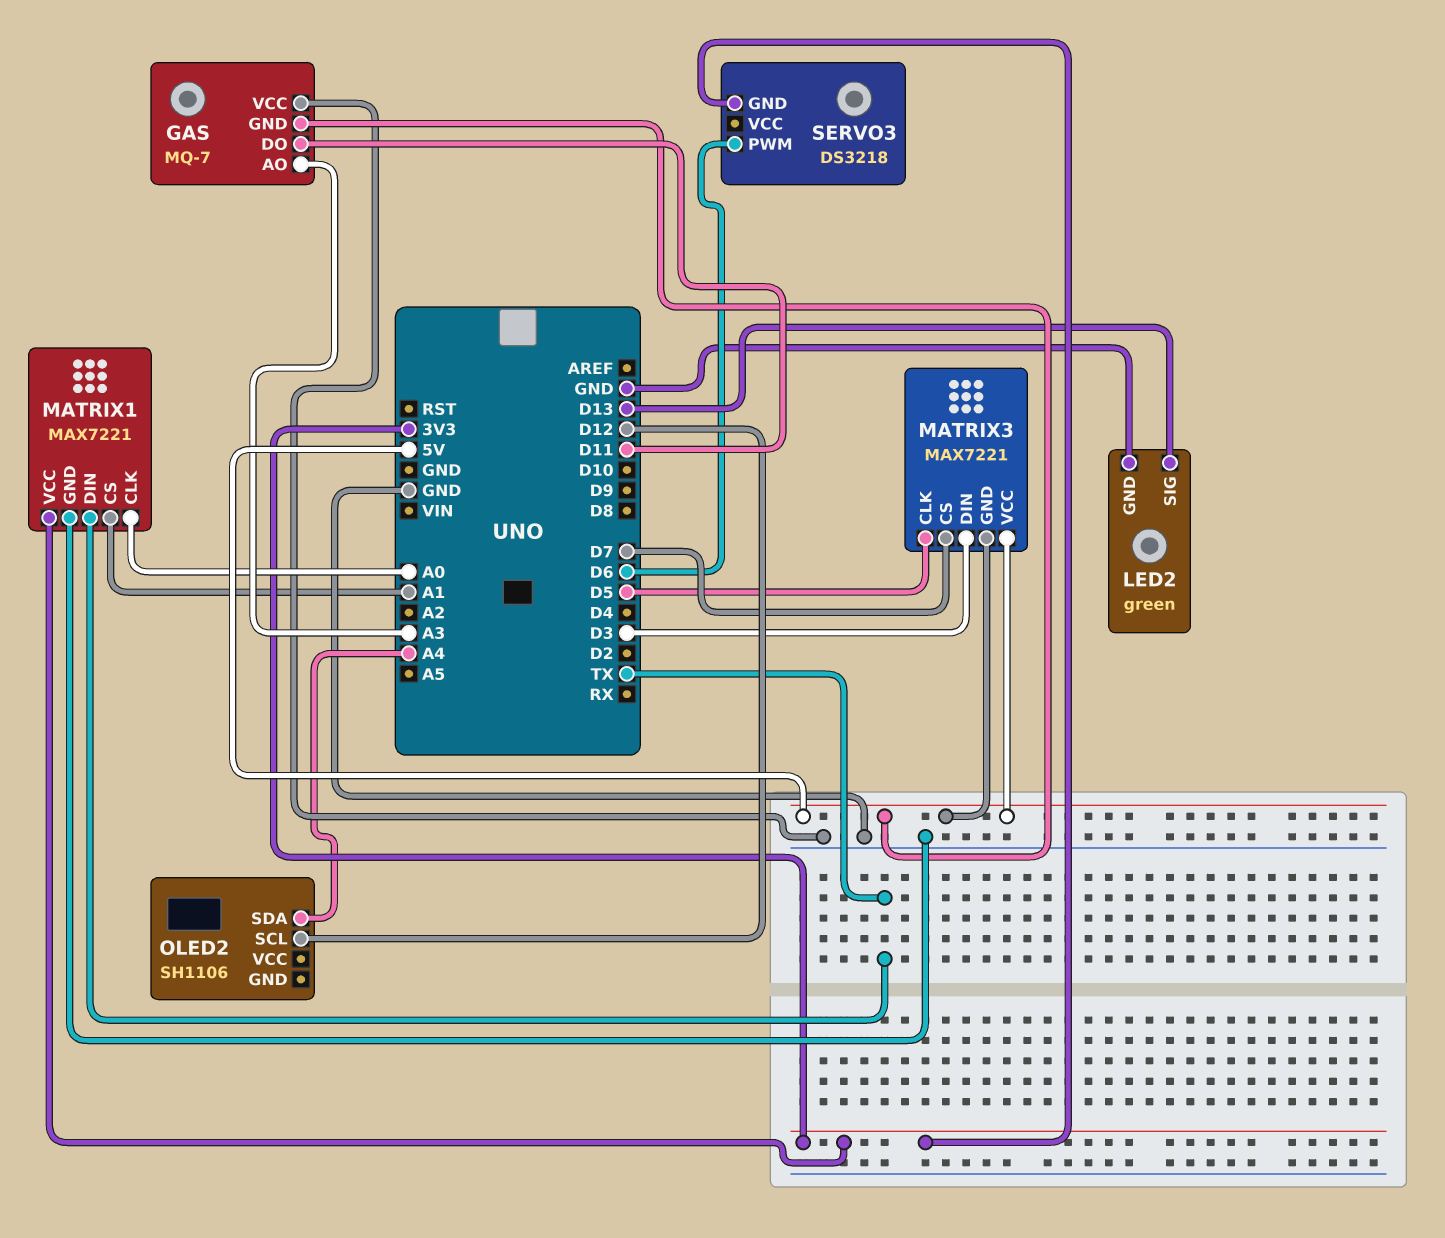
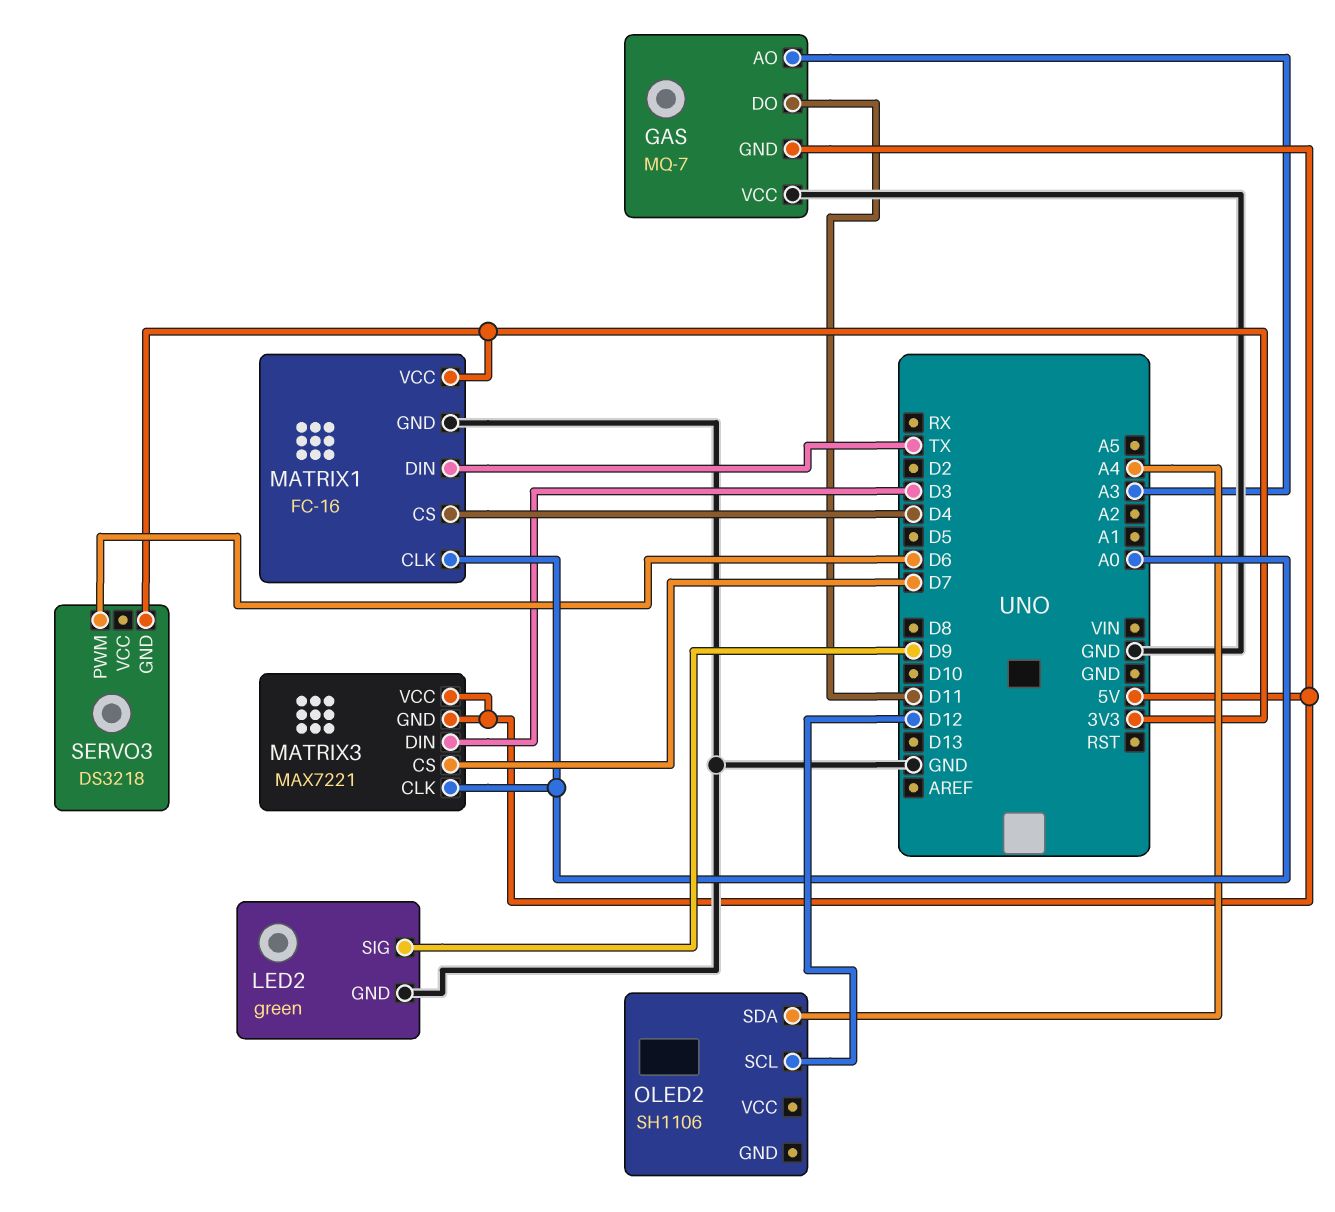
LED2 pin SIG: D13 -> D9
MATRIX1: MAX7221 -> FC-16
MATRIX1 pin CS: A1 -> D4
MATRIX3 pin CLK: D5 -> A0

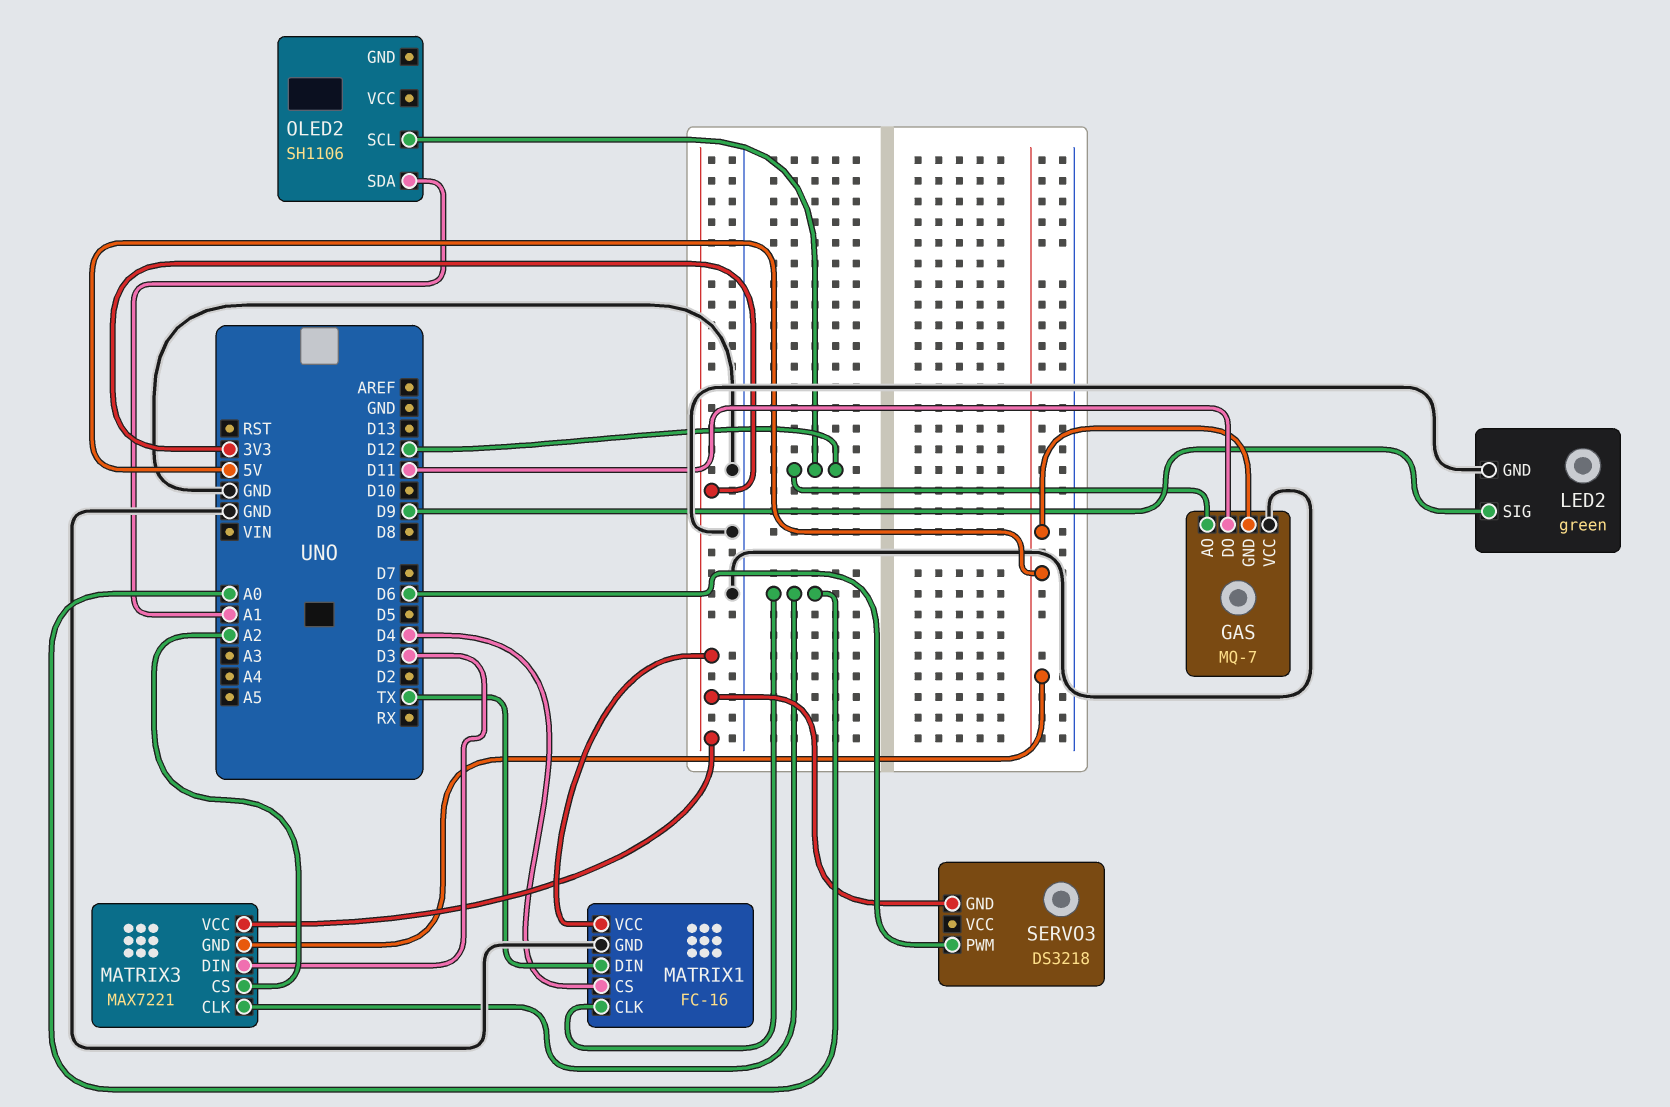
GAS pin AO: A3 -> D12
MATRIX3 pin CS: D7 -> A2
MATRIX3 pin VCC: 5V -> 3V3
OLED2 pin SDA: A4 -> A1

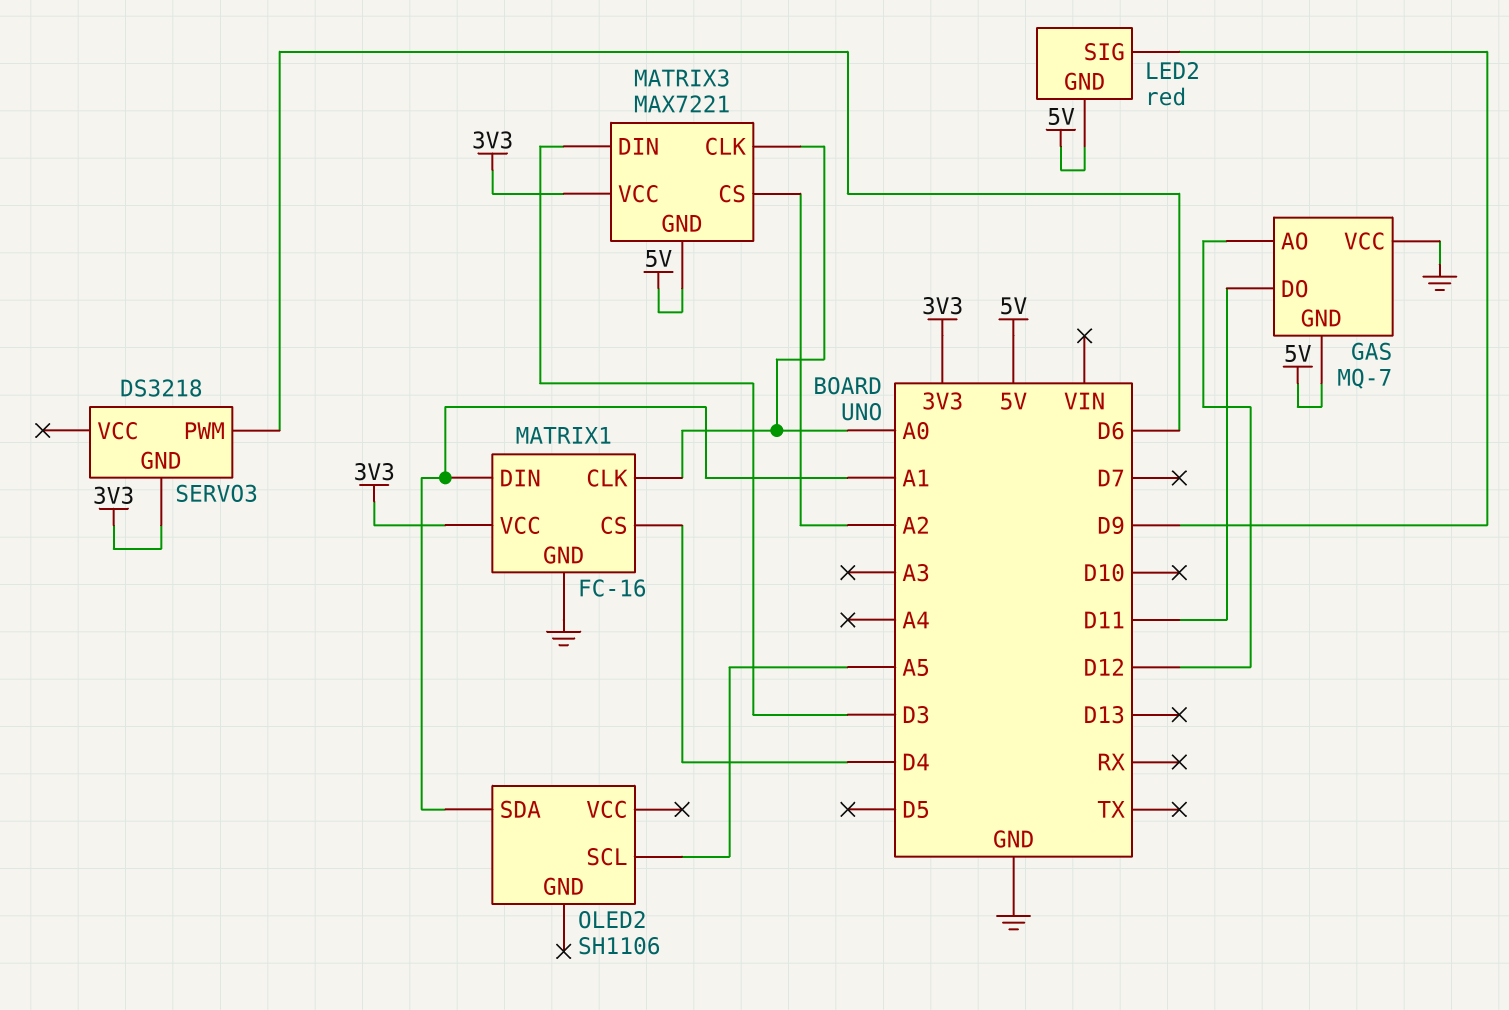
LED2: green -> red
LED2 pin GND: GND -> 5V
MATRIX1 pin DIN: TX -> A1
OLED2 pin SCL: D12 -> A5

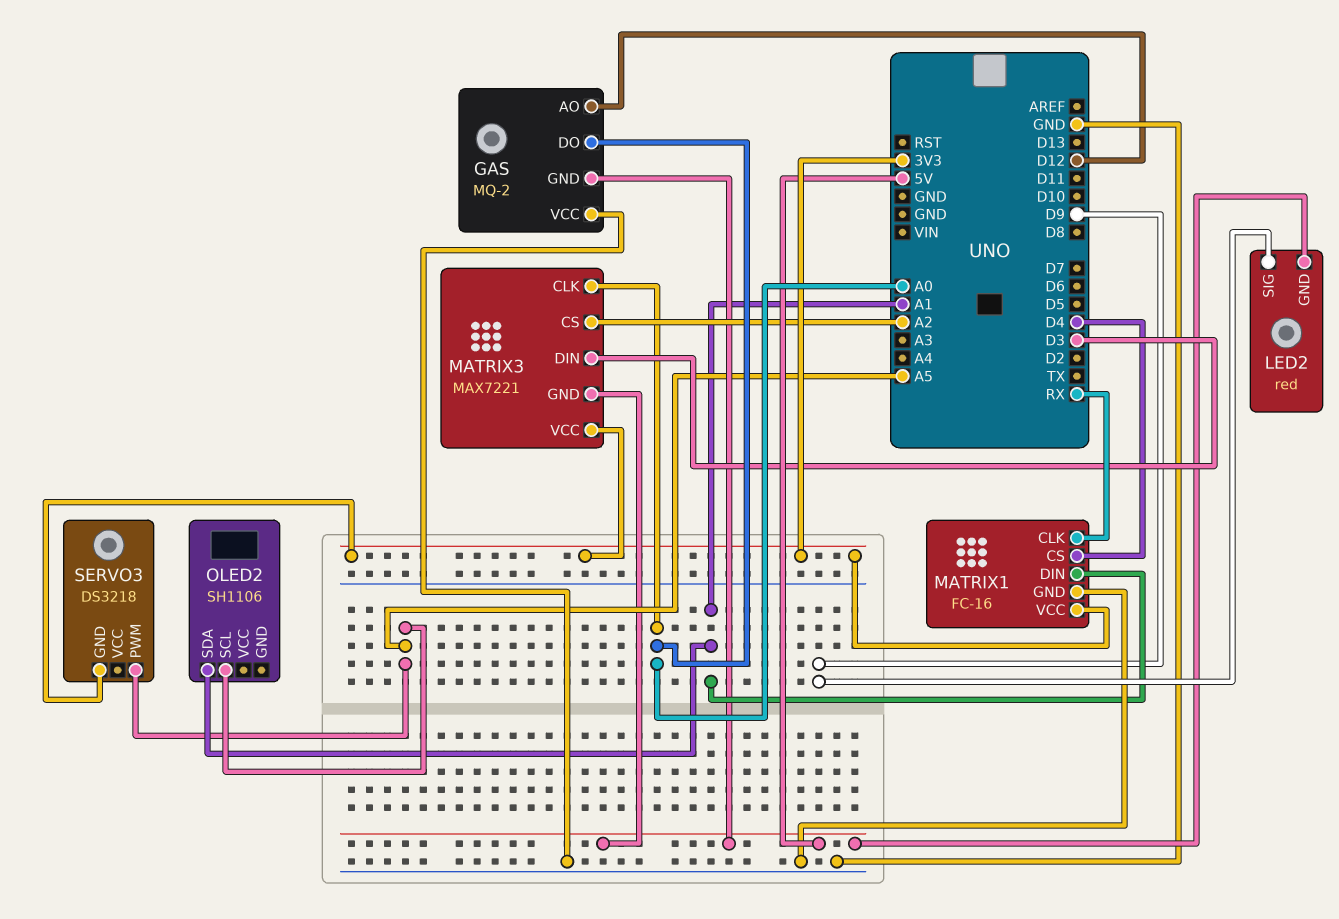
GAS: MQ-7 -> MQ-2
GAS pin DO: D11 -> A0
MATRIX1 pin CLK: A0 -> RX
SERVO3 pin PWM: D6 -> A5

